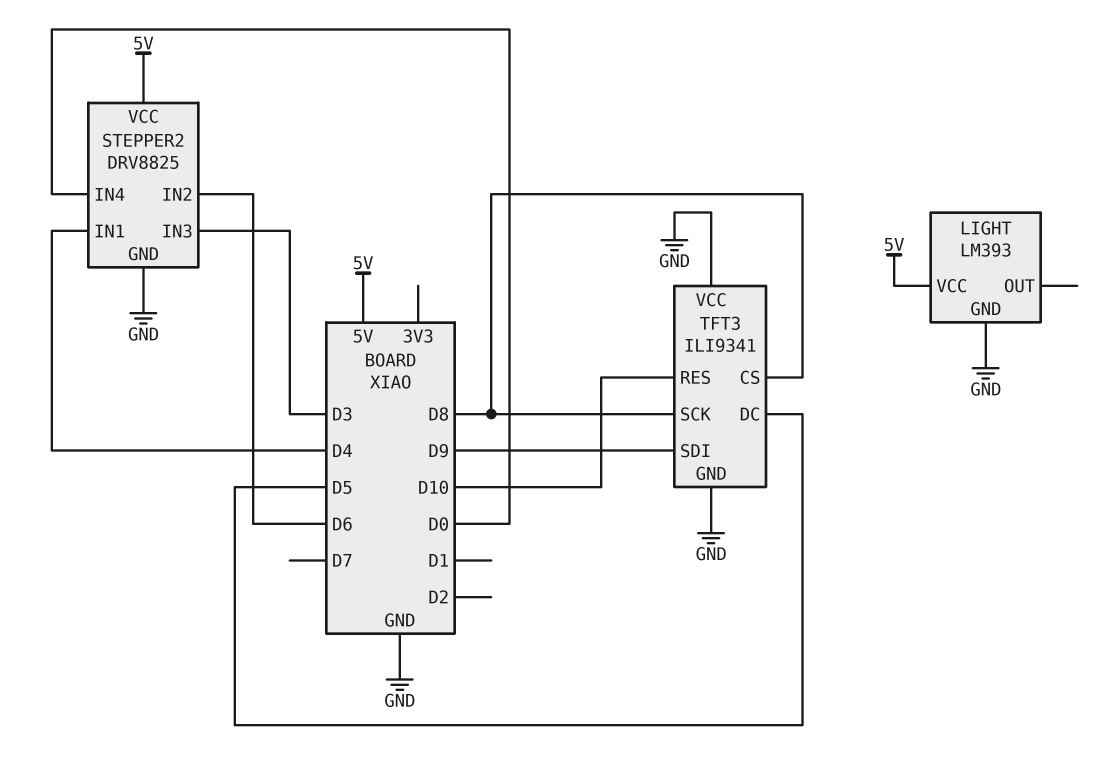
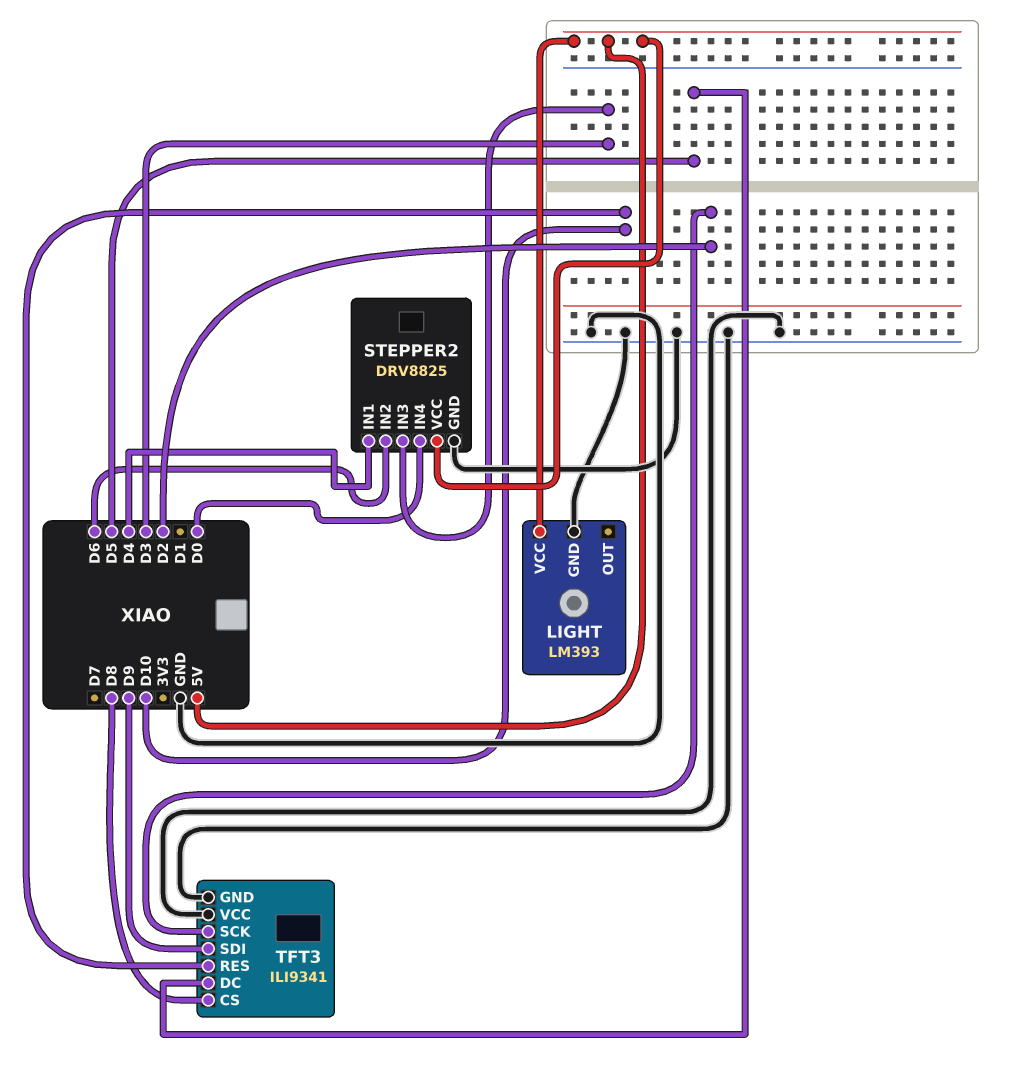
TFT3 pin SCK: D8 -> D2

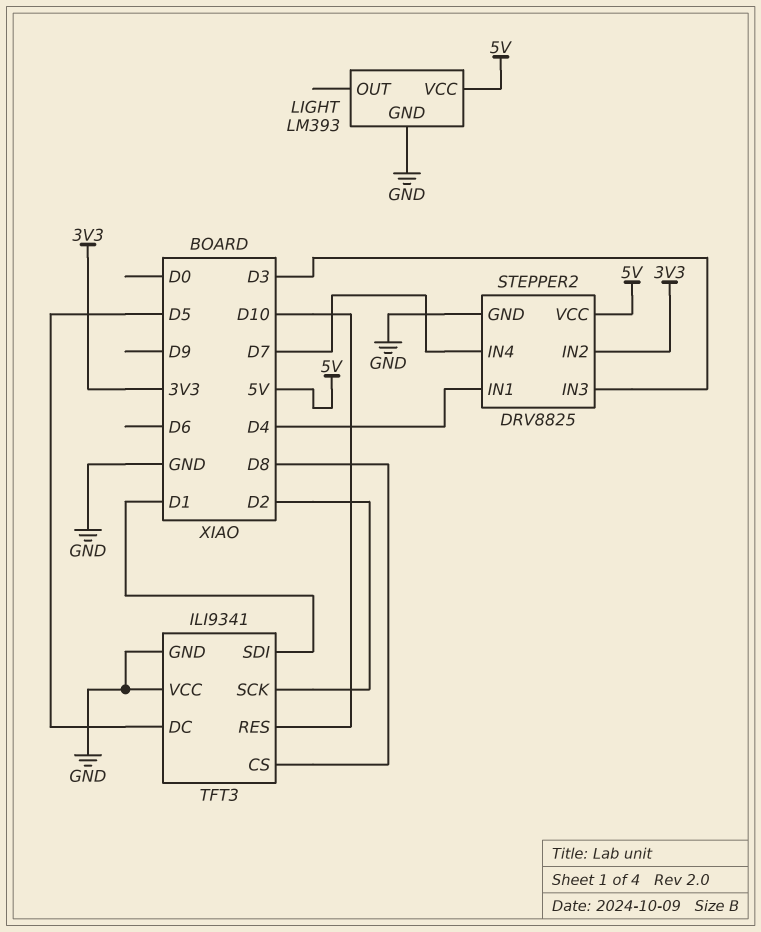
STEPPER2 pin IN2: D6 -> 3V3
STEPPER2 pin IN4: D0 -> D7
TFT3 pin SDI: D9 -> D1

